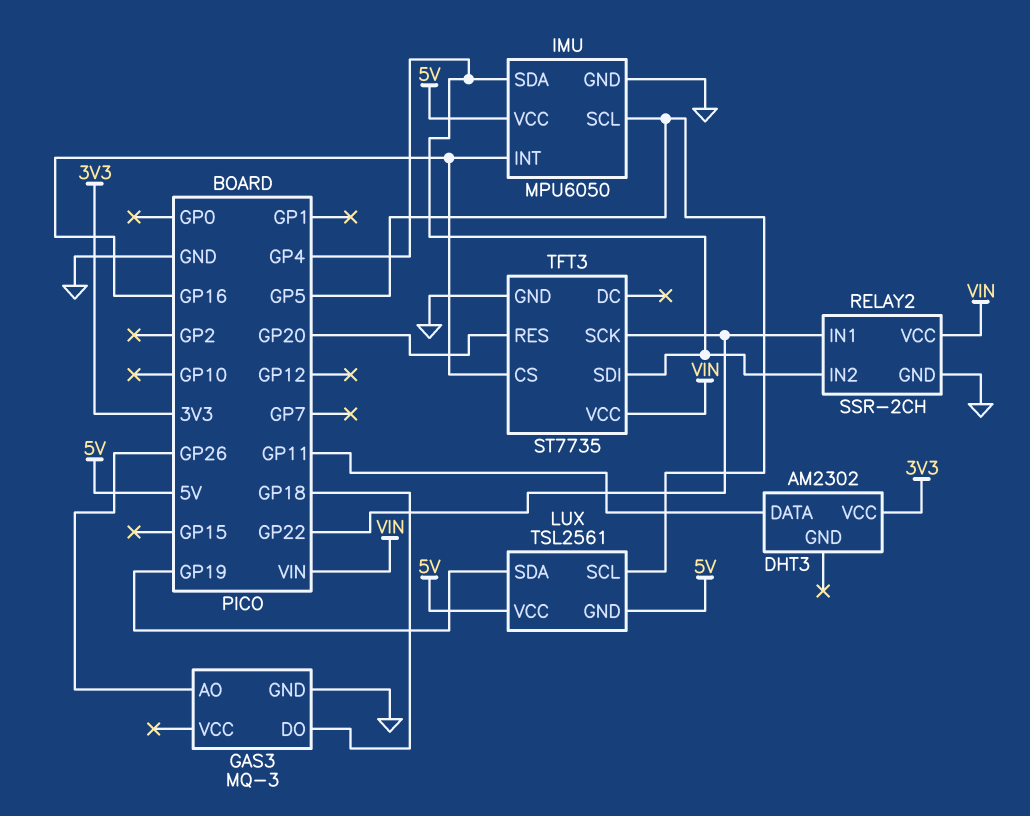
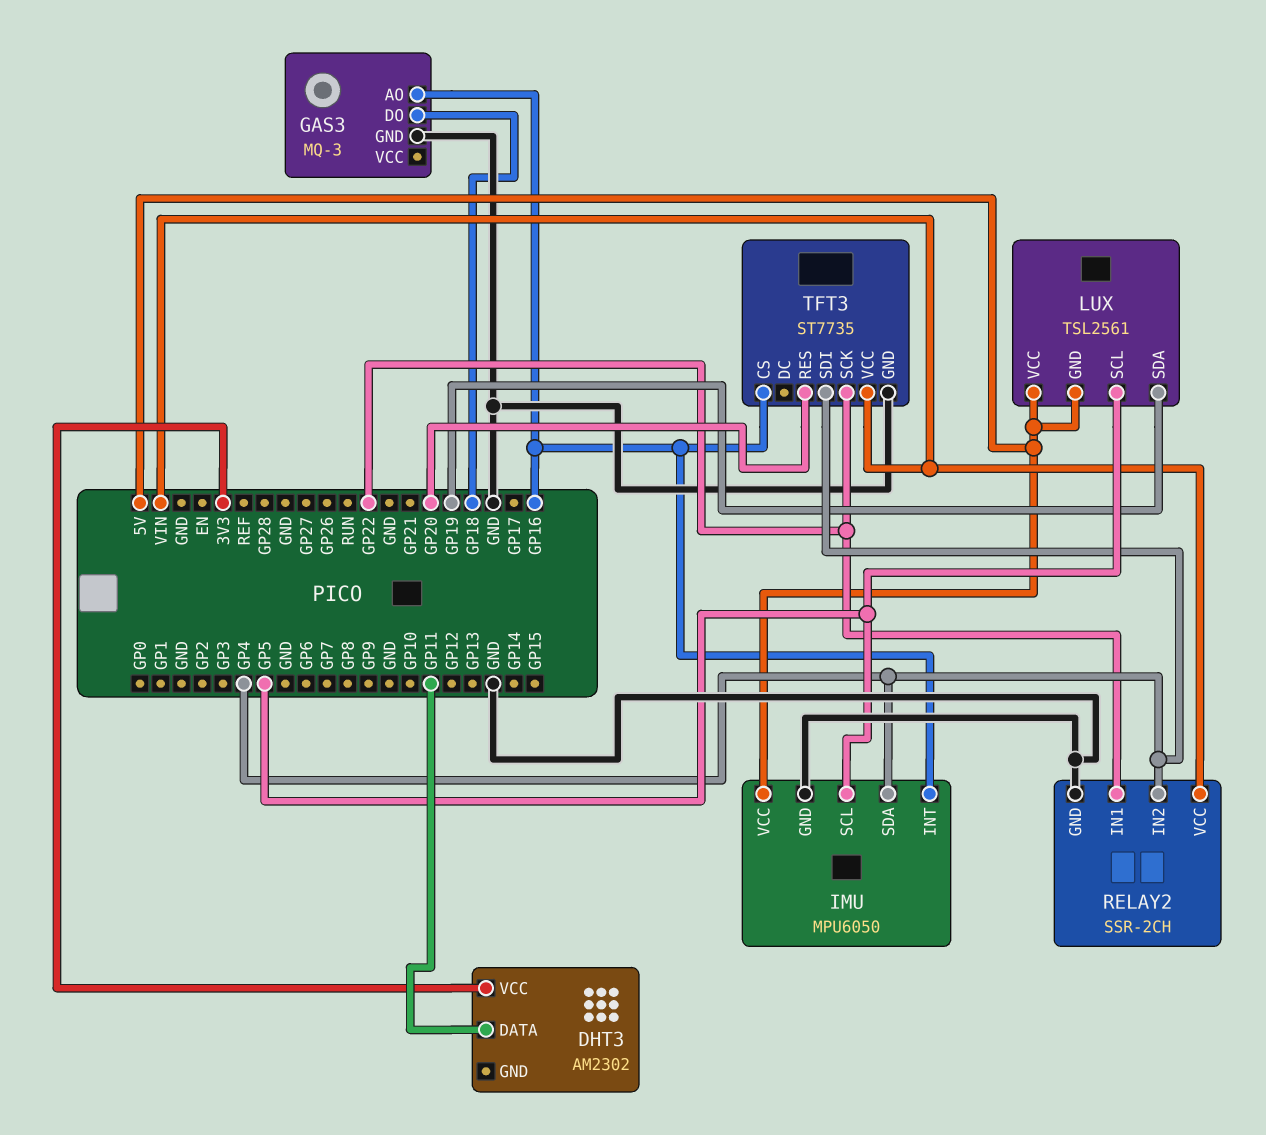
GAS3 pin AO: GP26 -> GP16

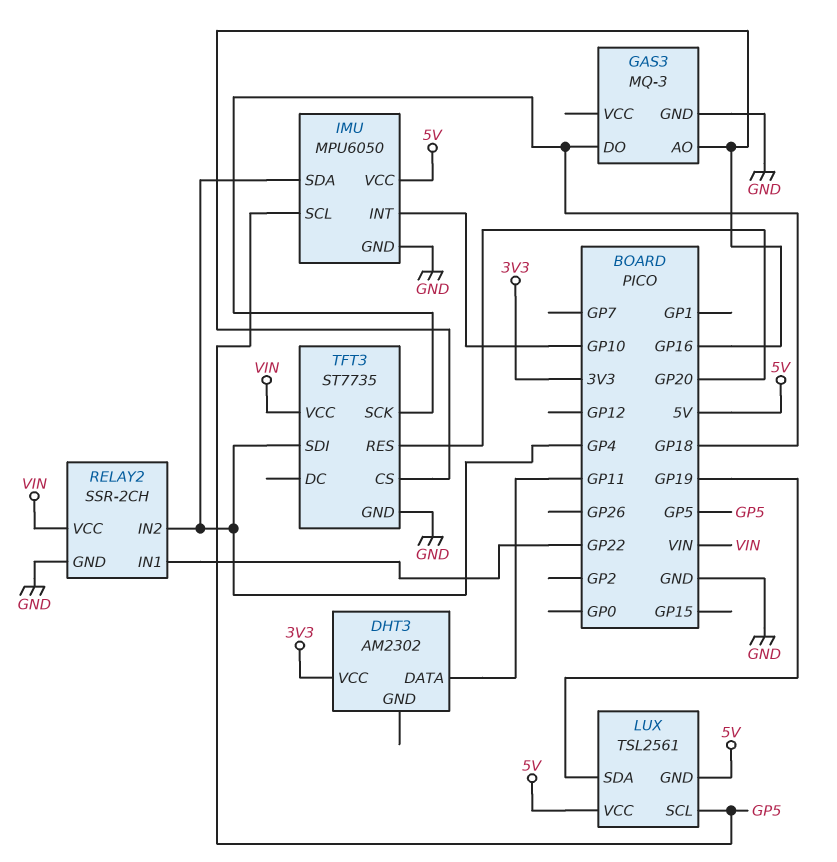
IMU pin INT: GP16 -> GP10
TFT3 pin SCK: GP22 -> GP18

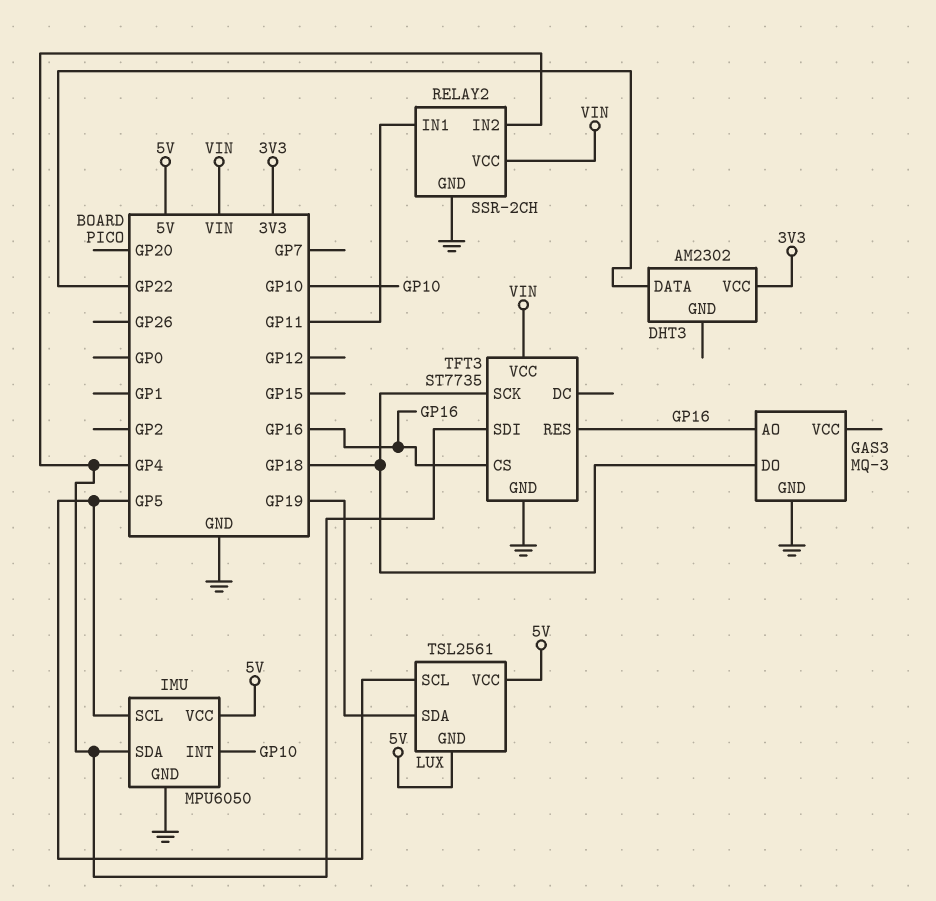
DHT3 pin DATA: GP11 -> GP22
RELAY2 pin IN1: GP22 -> GP11
TFT3 pin RES: GP20 -> GP16

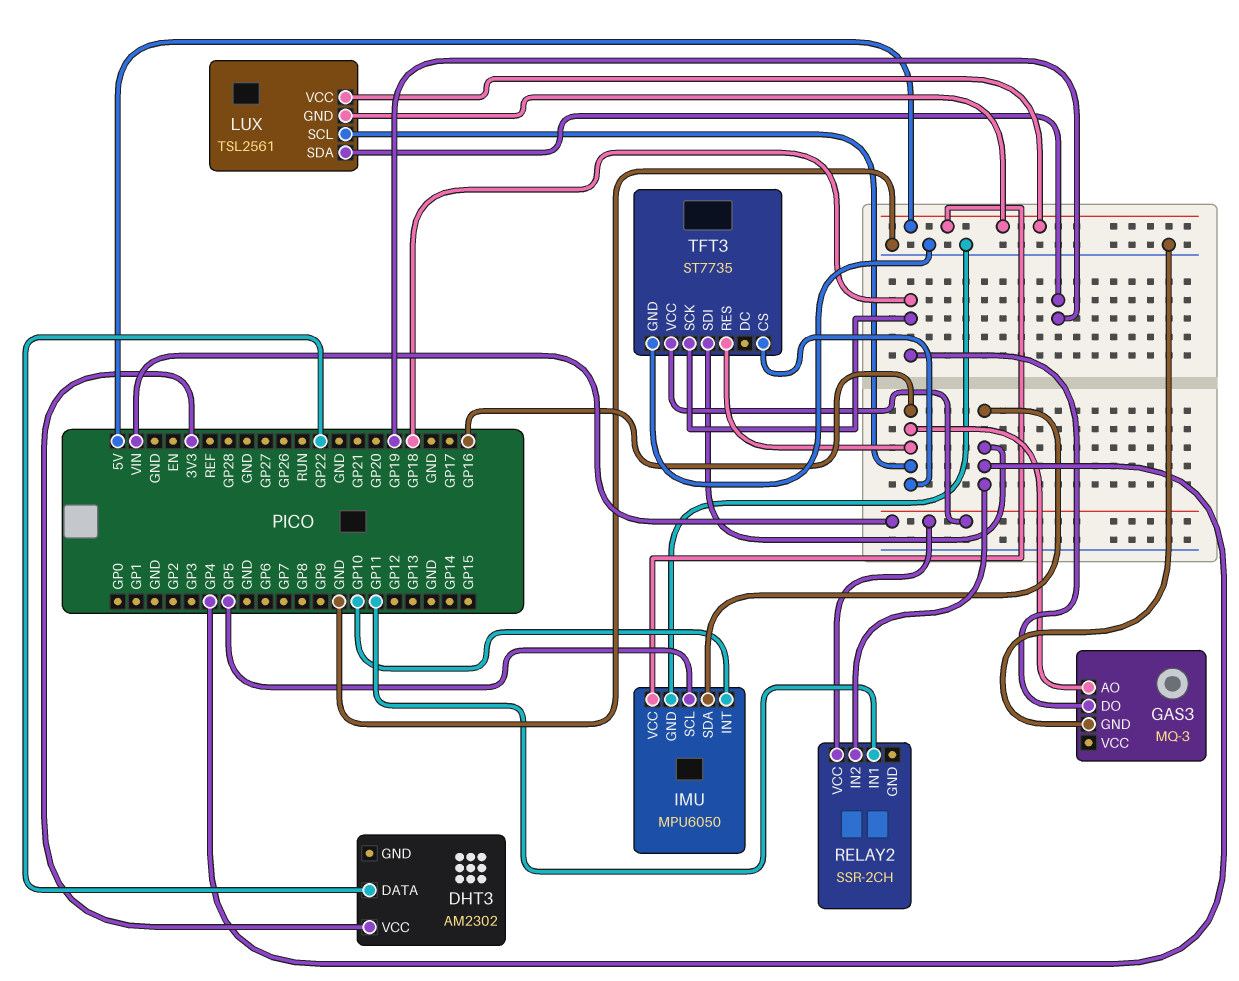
LUX pin SCL: GP5 -> GP16
RELAY2 pin GND: GND -> none

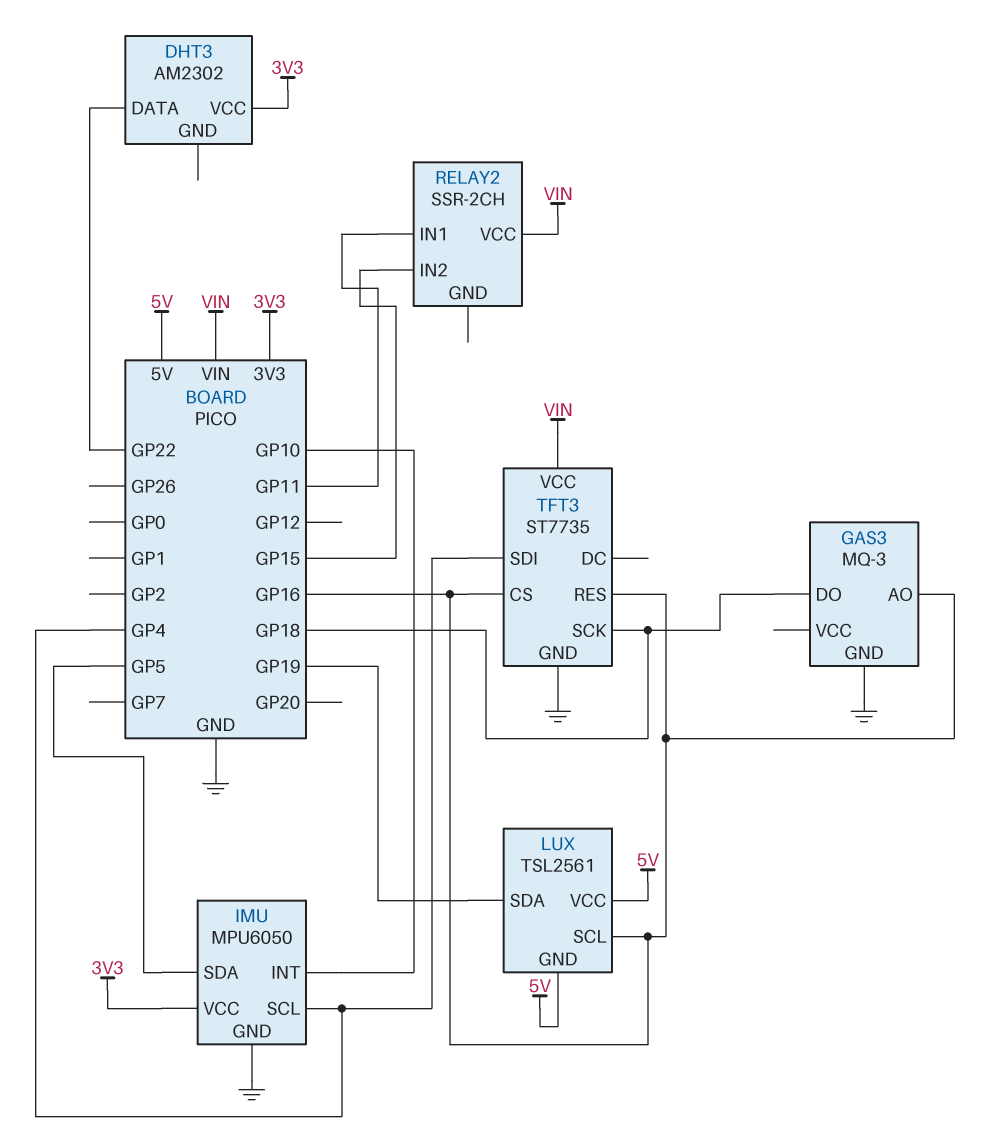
IMU pin SCL: GP5 -> GP4
IMU pin SDA: GP4 -> GP5
IMU pin VCC: 5V -> 3V3
RELAY2 pin IN2: GP4 -> GP15

